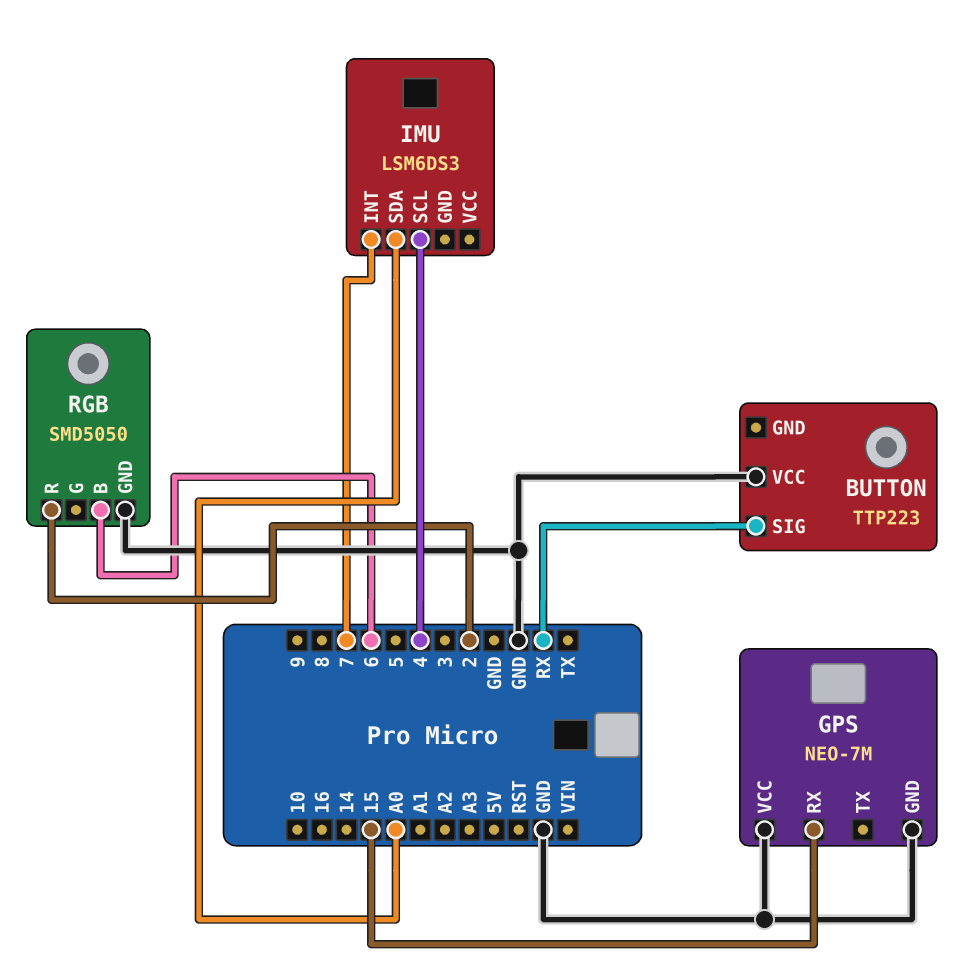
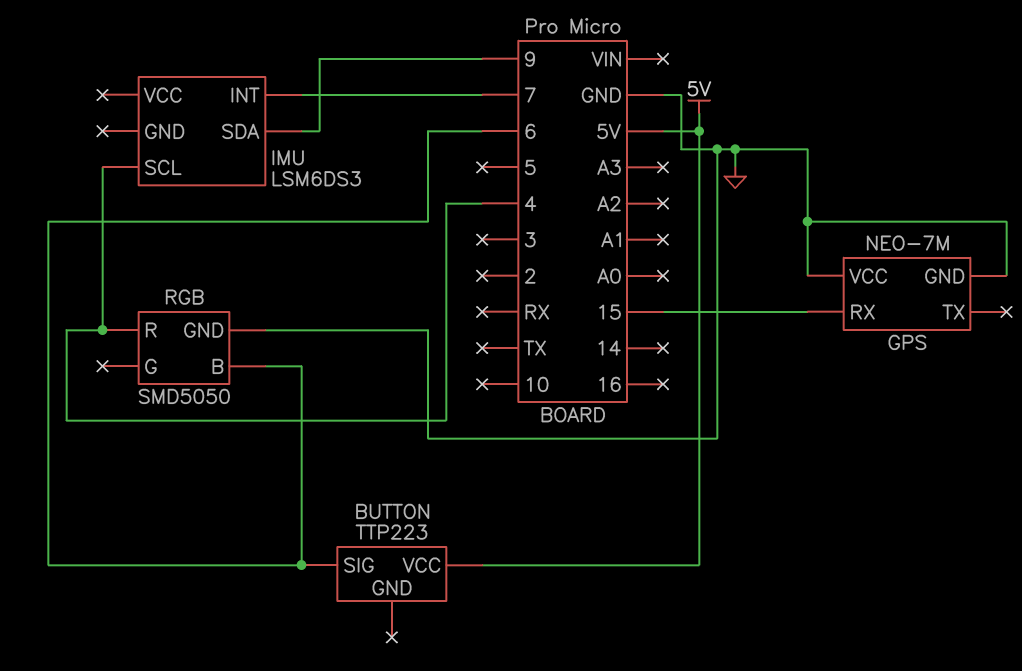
BUTTON pin SIG: RX -> 6
BUTTON pin VCC: GND -> 5V
IMU pin SDA: A0 -> 9
RGB pin R: 2 -> 4

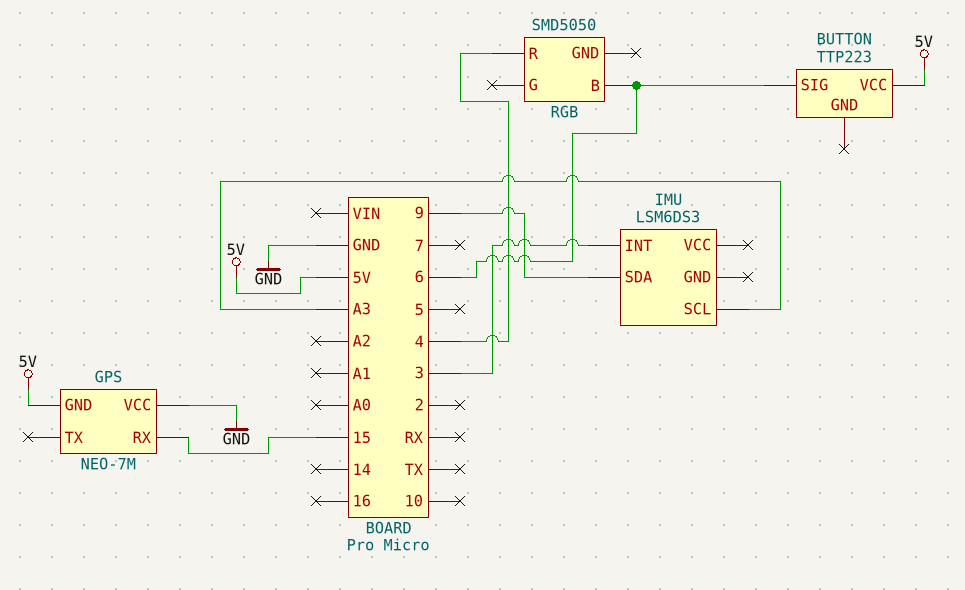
GPS pin GND: GND -> 5V
IMU pin INT: 7 -> 3
IMU pin SCL: 4 -> A3
RGB pin GND: GND -> none

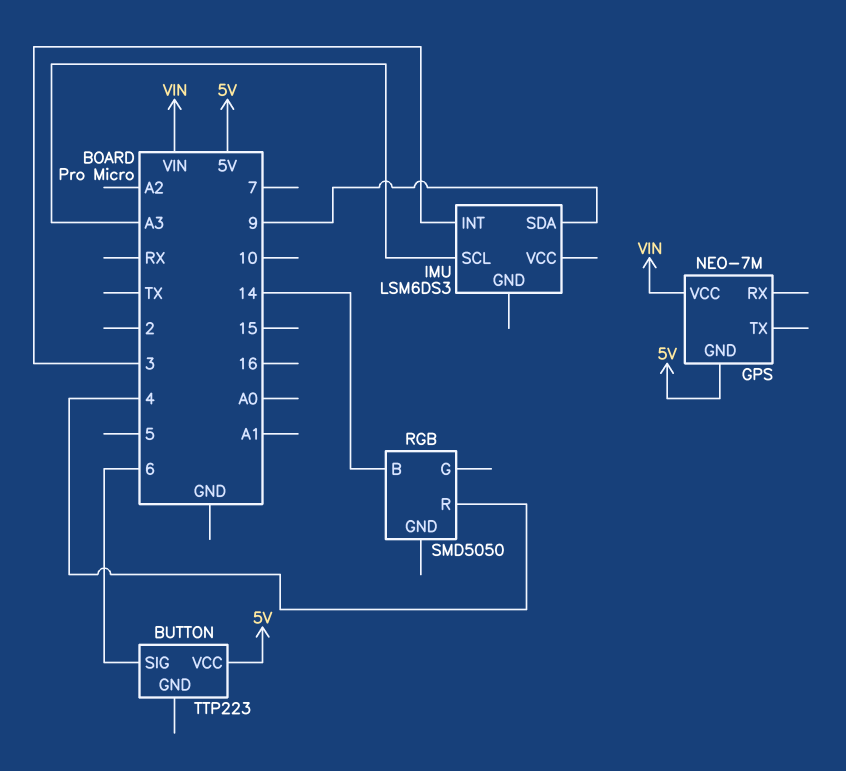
GPS pin RX: 15 -> none
GPS pin VCC: GND -> VIN
RGB pin B: 6 -> 14

